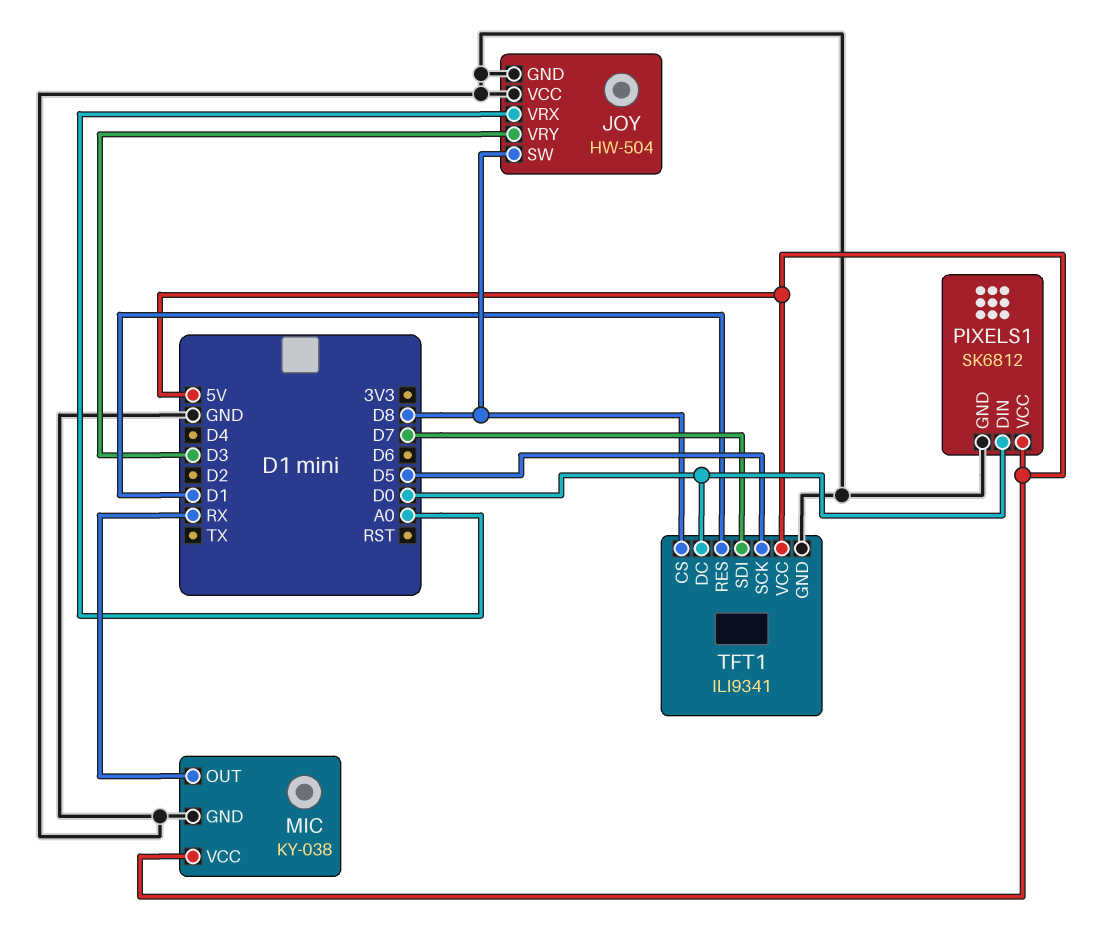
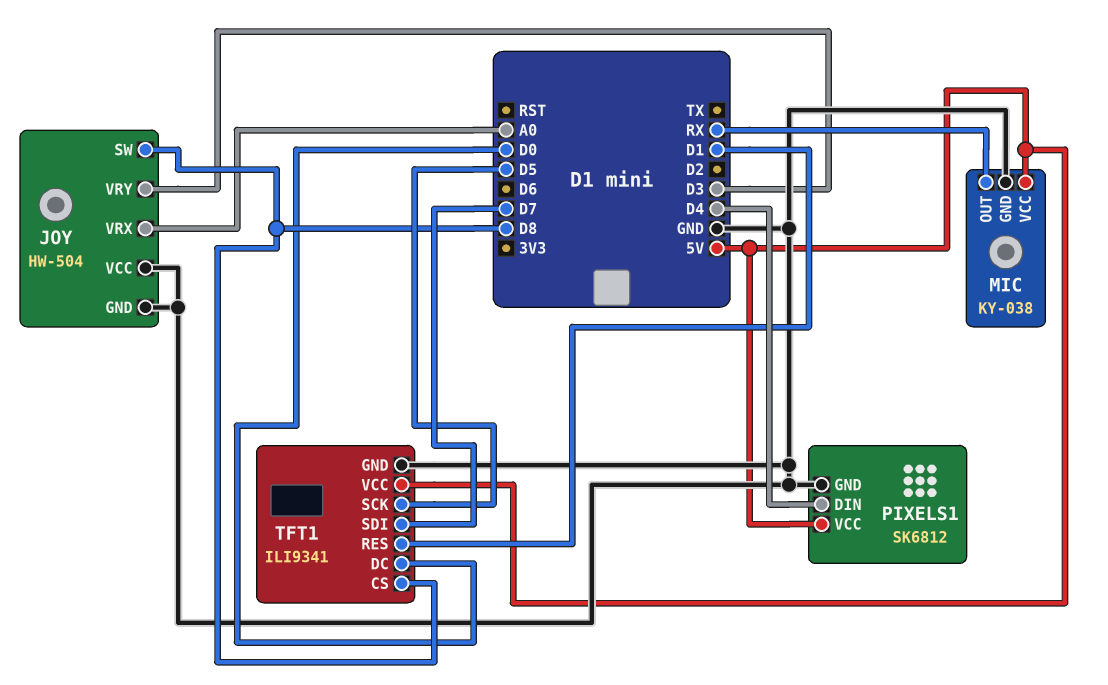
PIXELS1 pin DIN: D0 -> D4

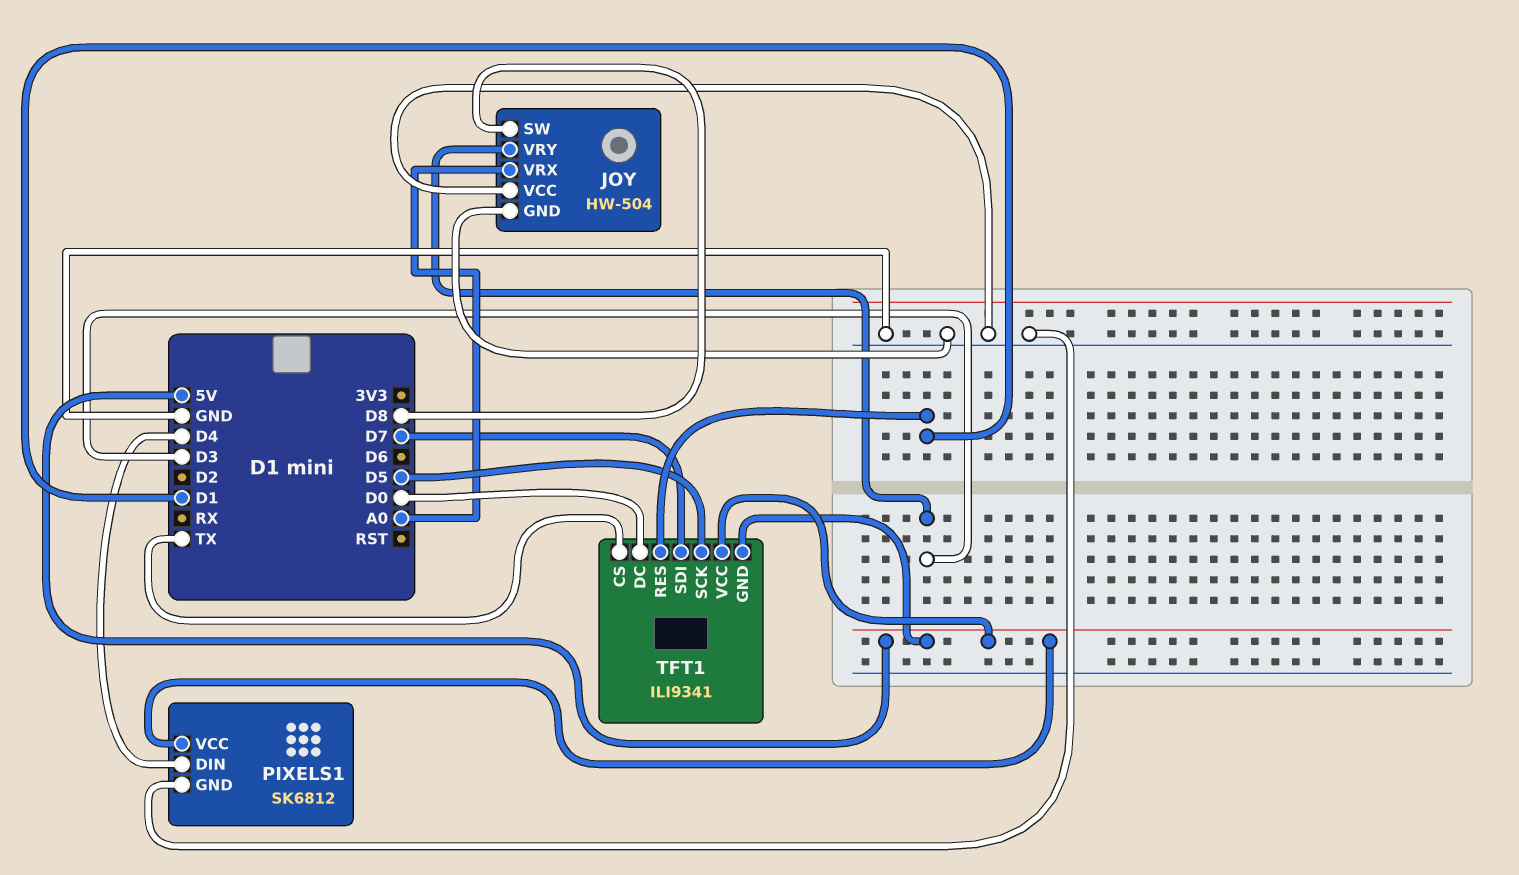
MIC: KY-038 -> none
MIC pin GND: GND -> none
MIC pin OUT: RX -> none
MIC pin VCC: 5V -> none
TFT1 pin CS: D8 -> TX
TFT1 pin GND: GND -> 5V

